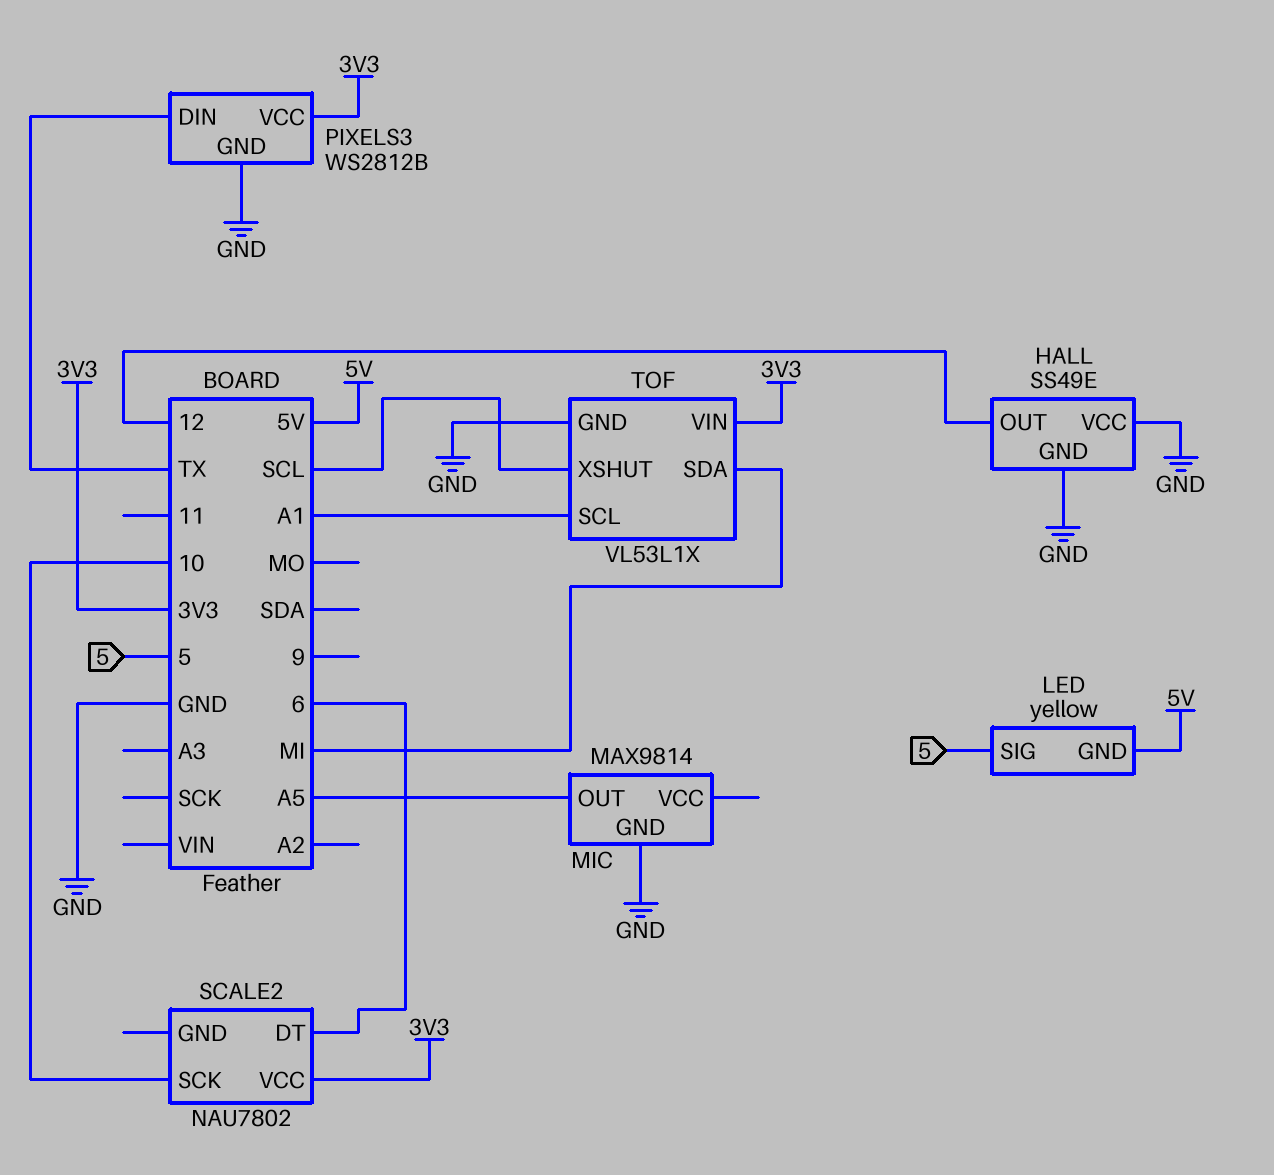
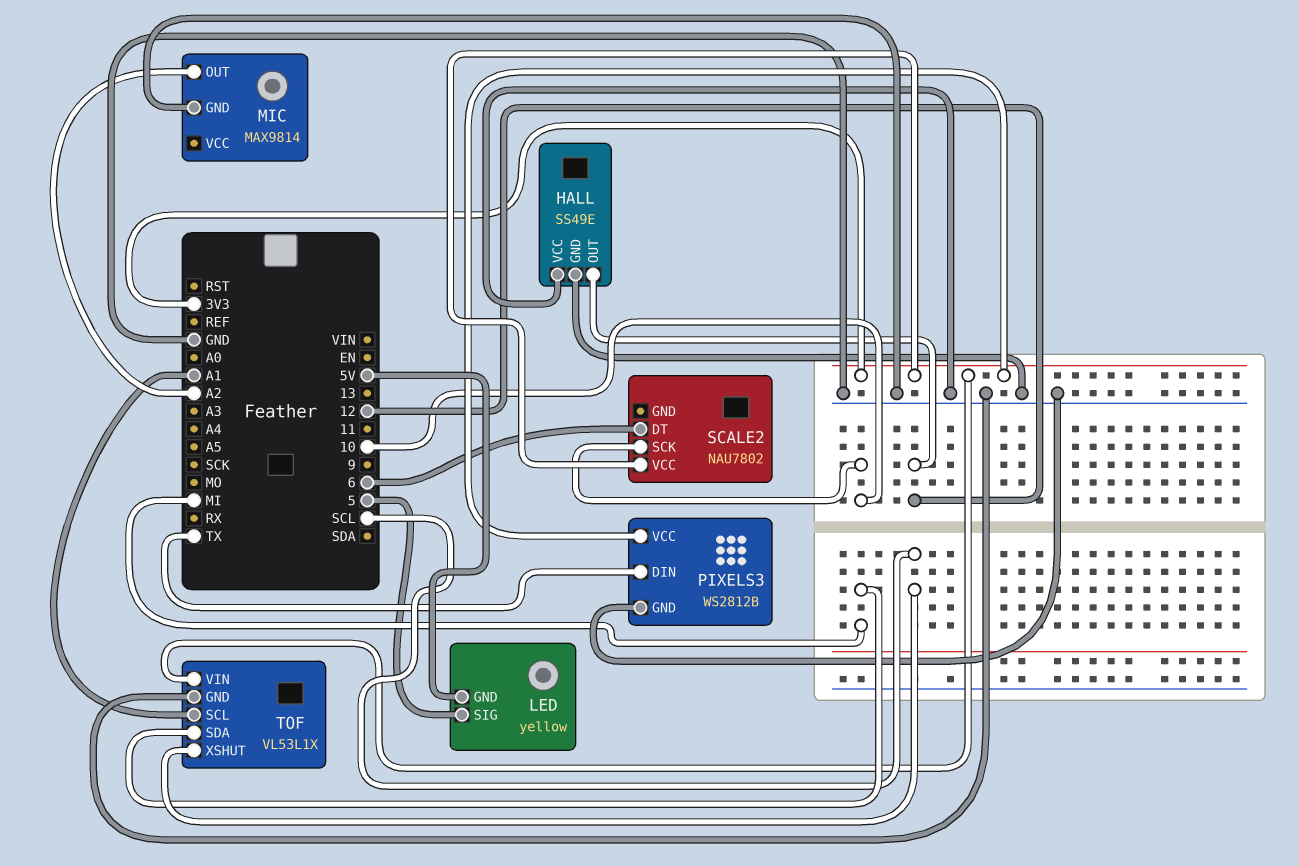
MIC pin OUT: A5 -> A2

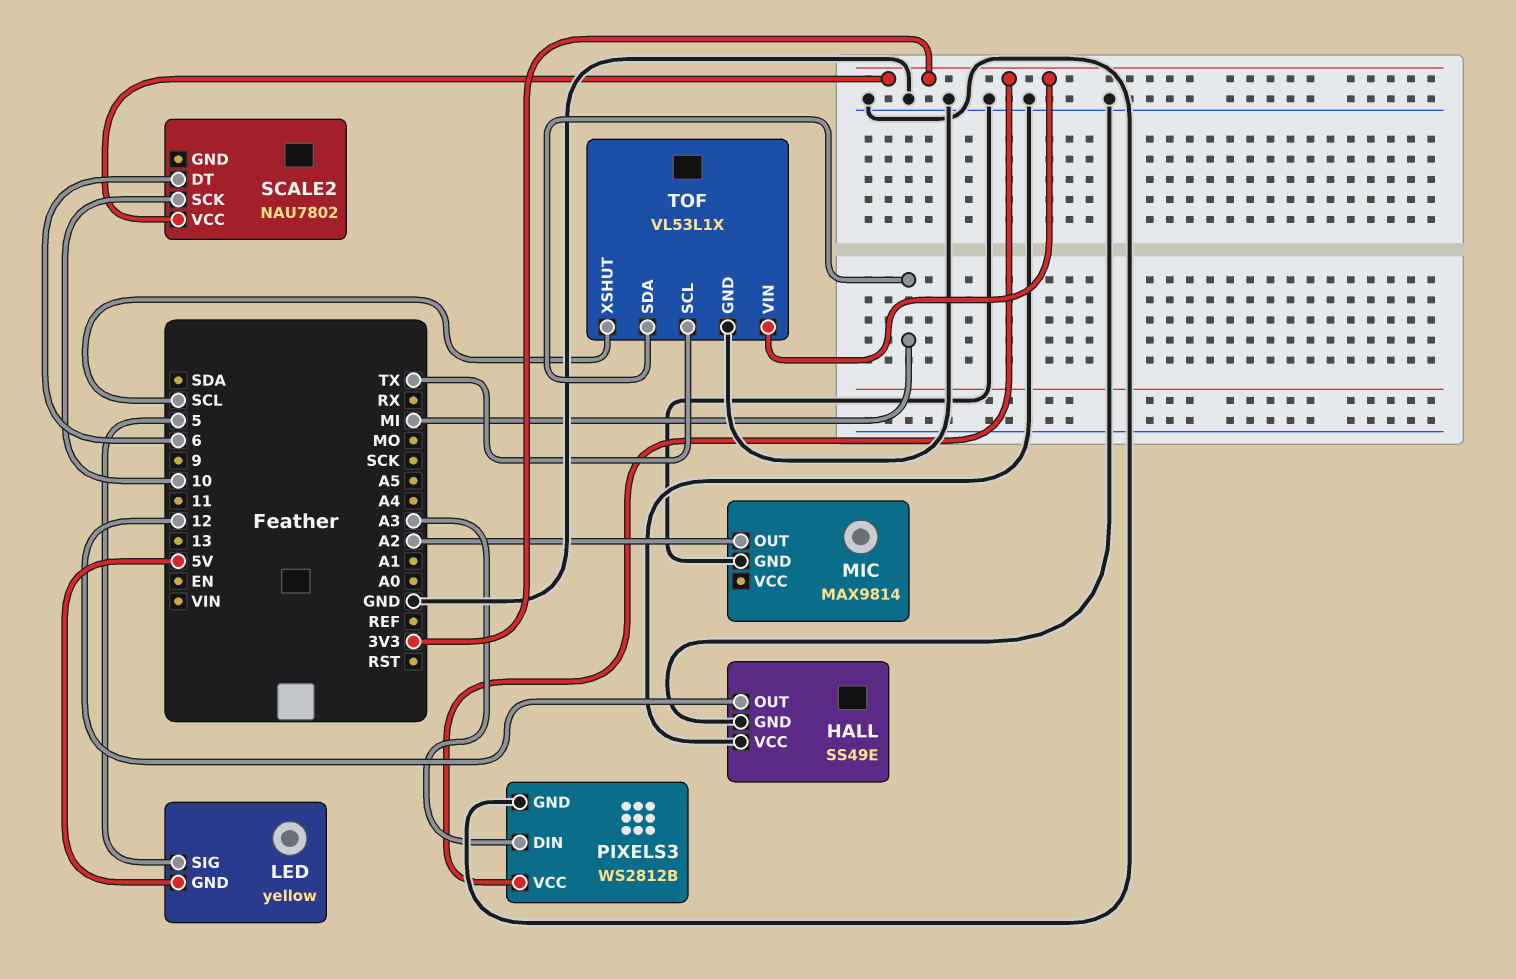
PIXELS3 pin DIN: TX -> A3
TOF pin SCL: A1 -> TX

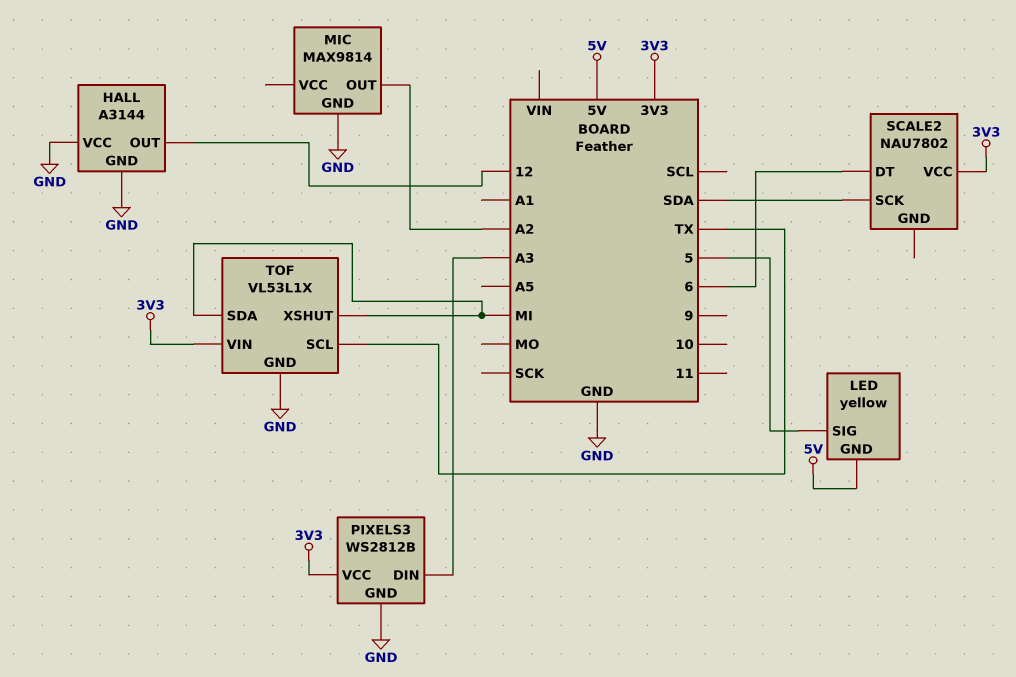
HALL: SS49E -> A3144
SCALE2 pin SCK: 10 -> SDA
TOF pin XSHUT: SCL -> MI

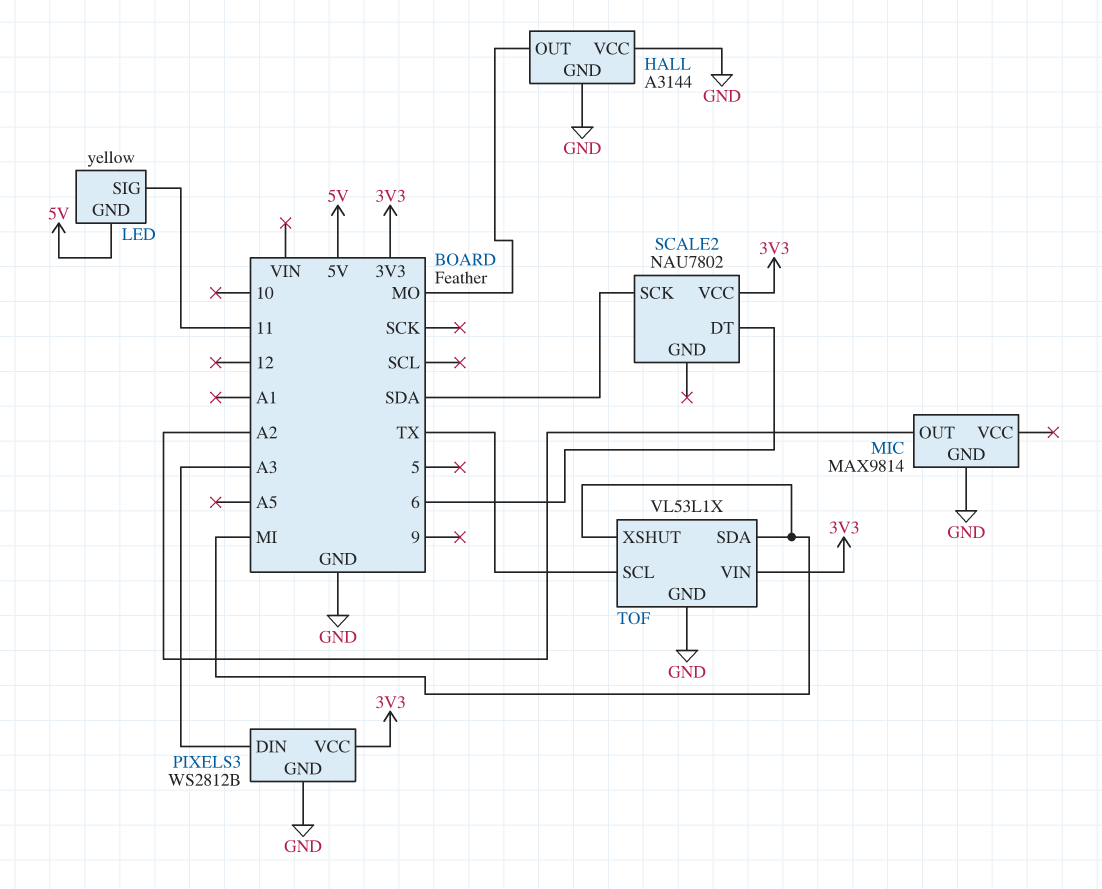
HALL pin OUT: 12 -> MO
LED pin SIG: 5 -> 11

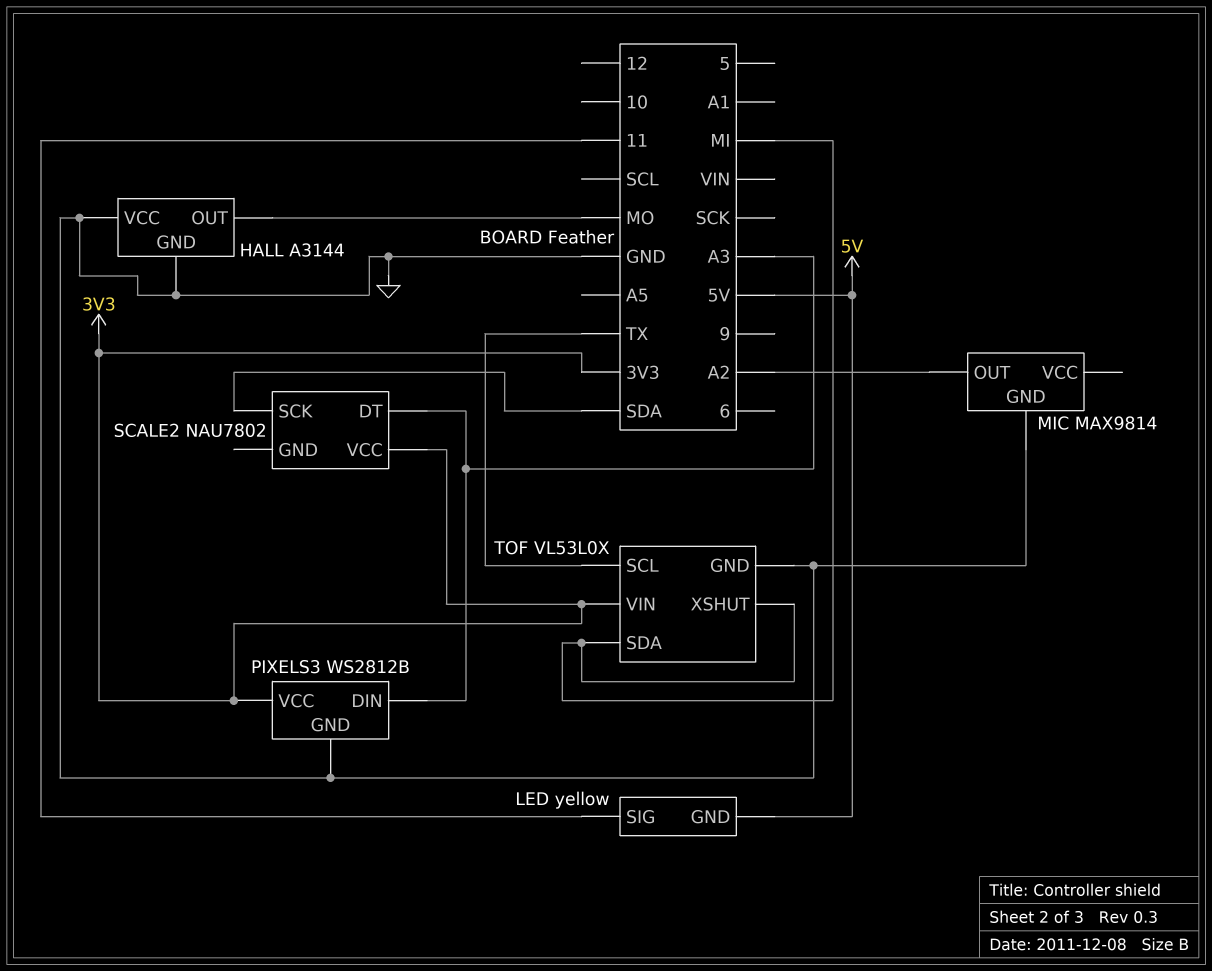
SCALE2 pin DT: 6 -> A3
TOF: VL53L1X -> VL53L0X

